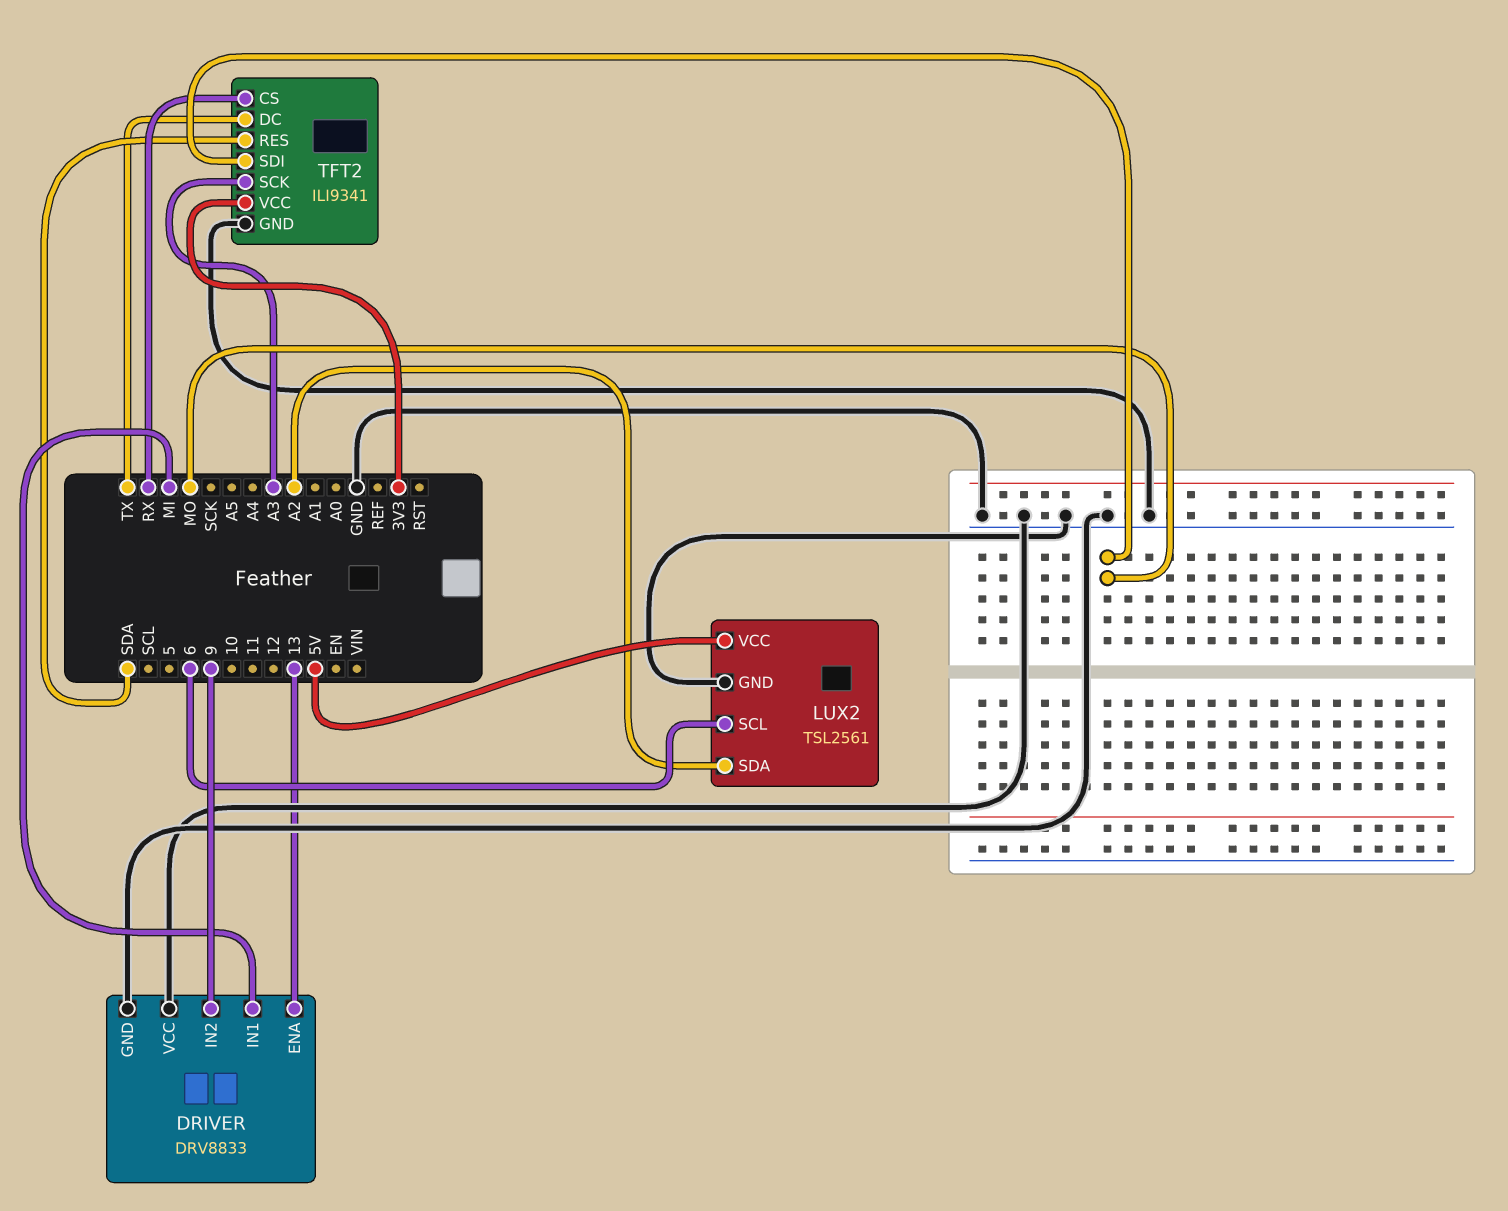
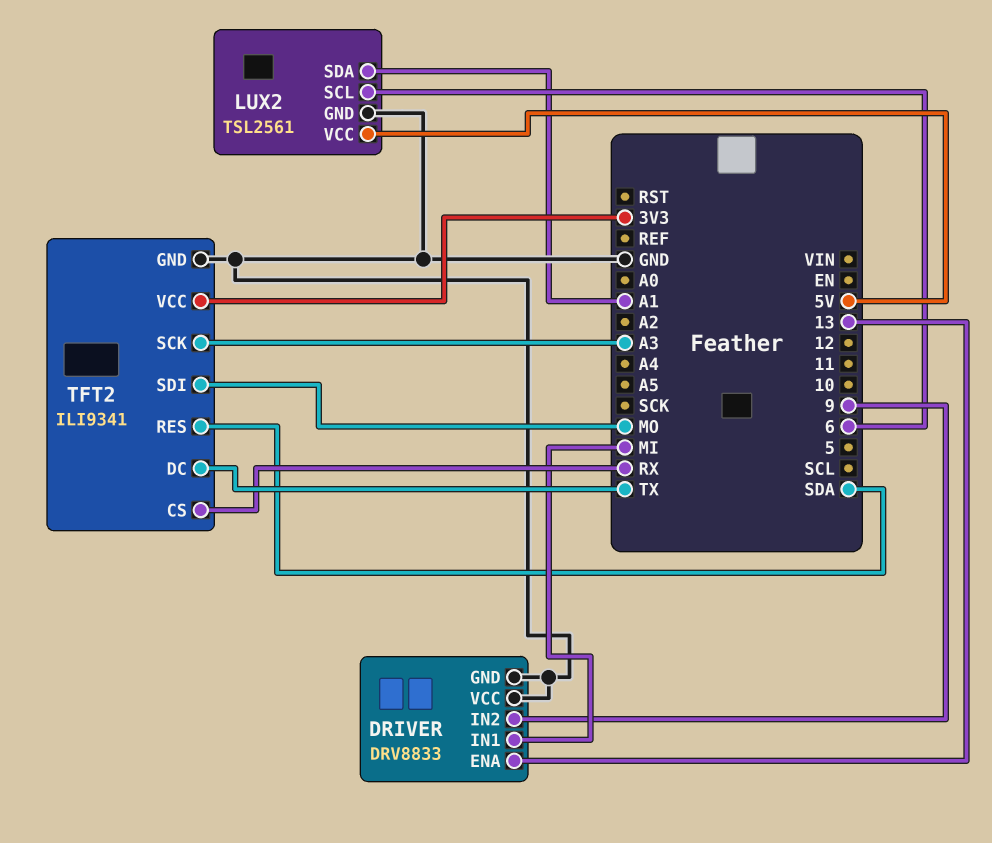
LUX2 pin SDA: A2 -> A1

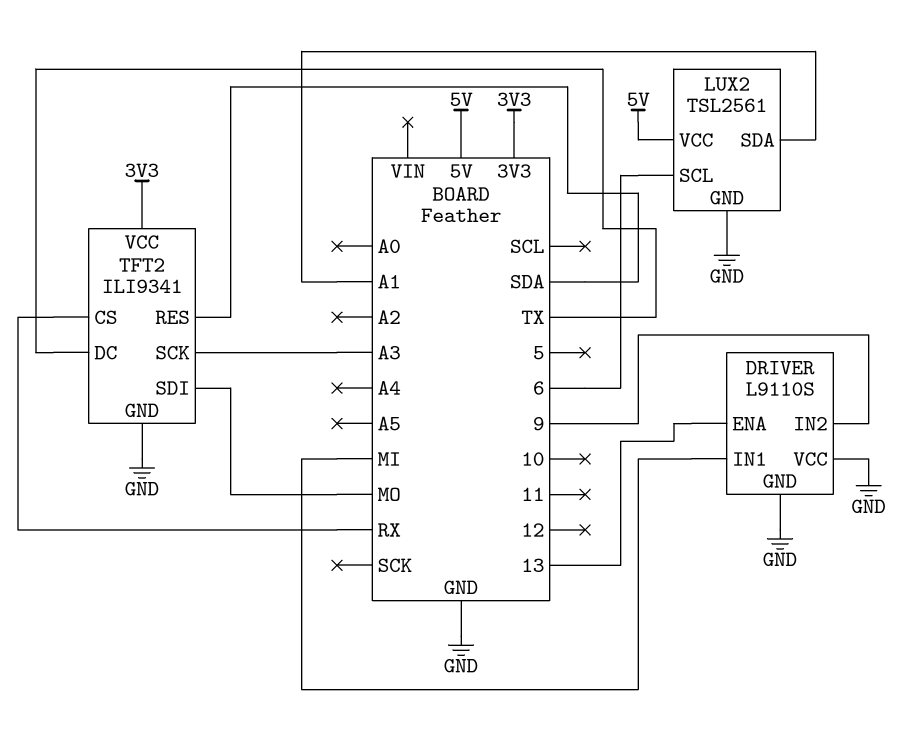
DRIVER: DRV8833 -> L9110S

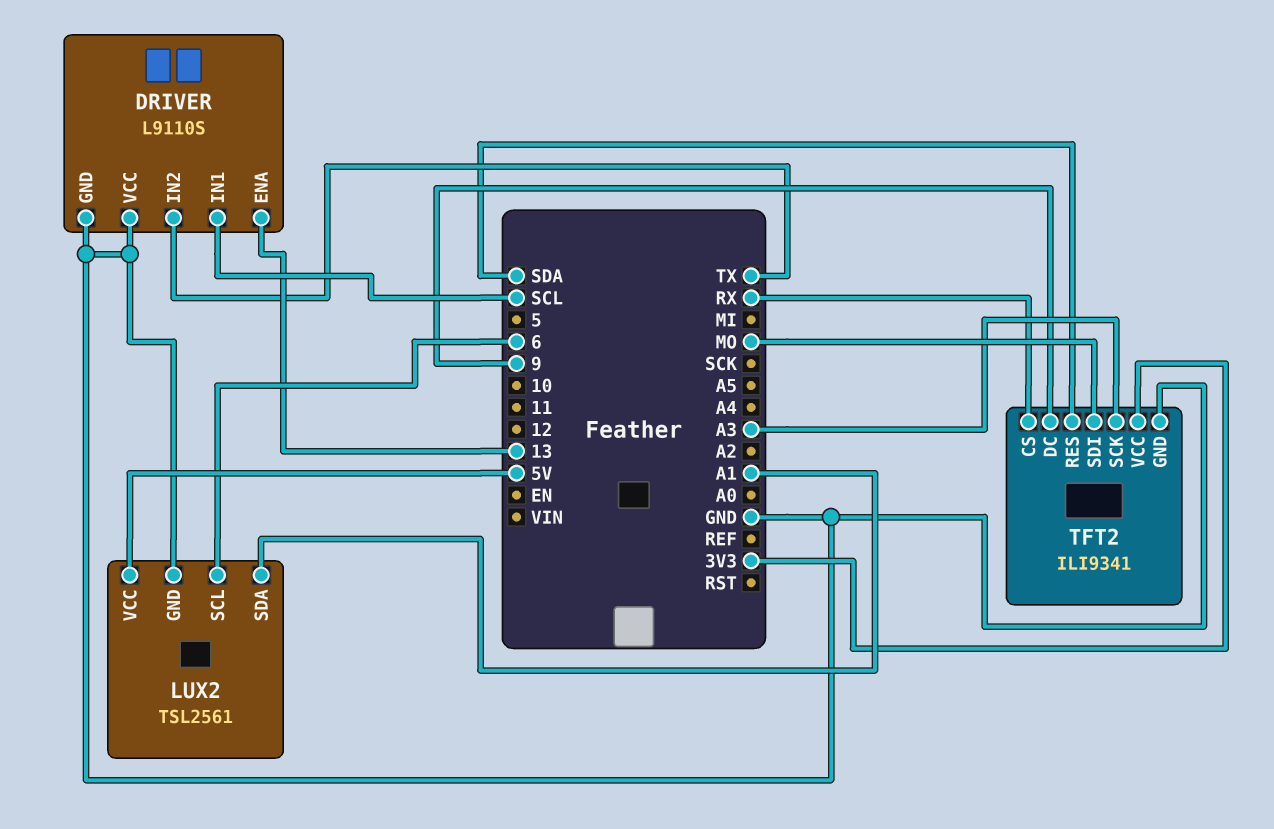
DRIVER pin IN1: MI -> SCL
DRIVER pin IN2: 9 -> TX
TFT2 pin DC: TX -> 9

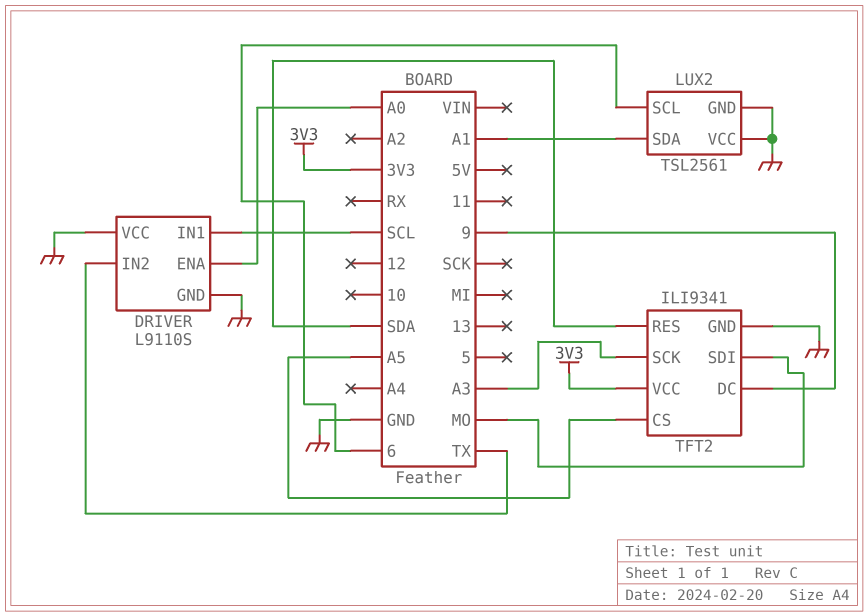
DRIVER pin ENA: 13 -> A0
LUX2 pin VCC: 5V -> GND
TFT2 pin CS: RX -> A5

